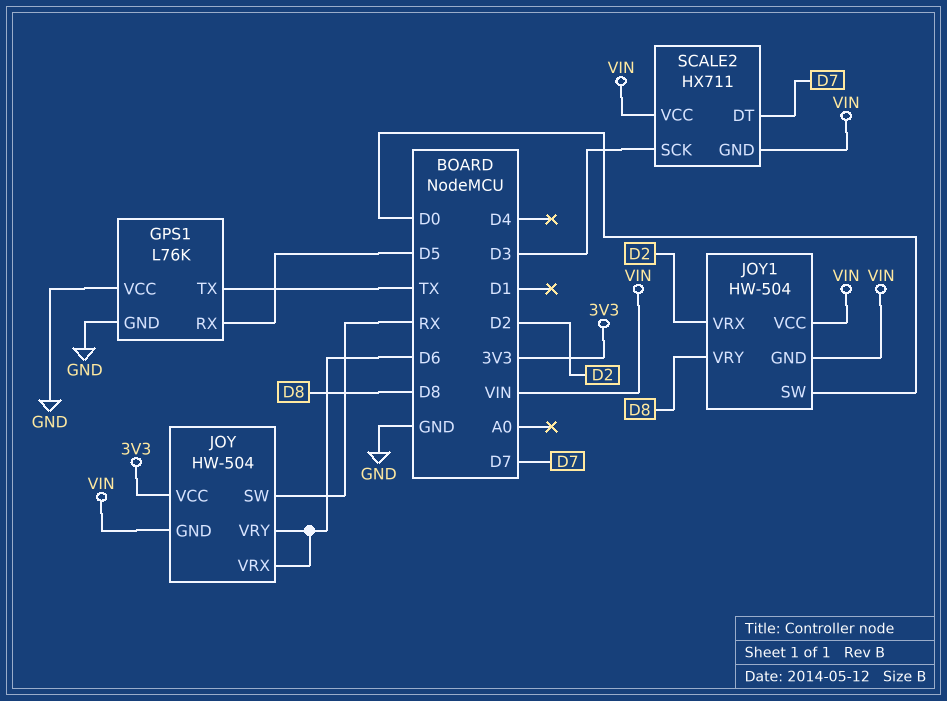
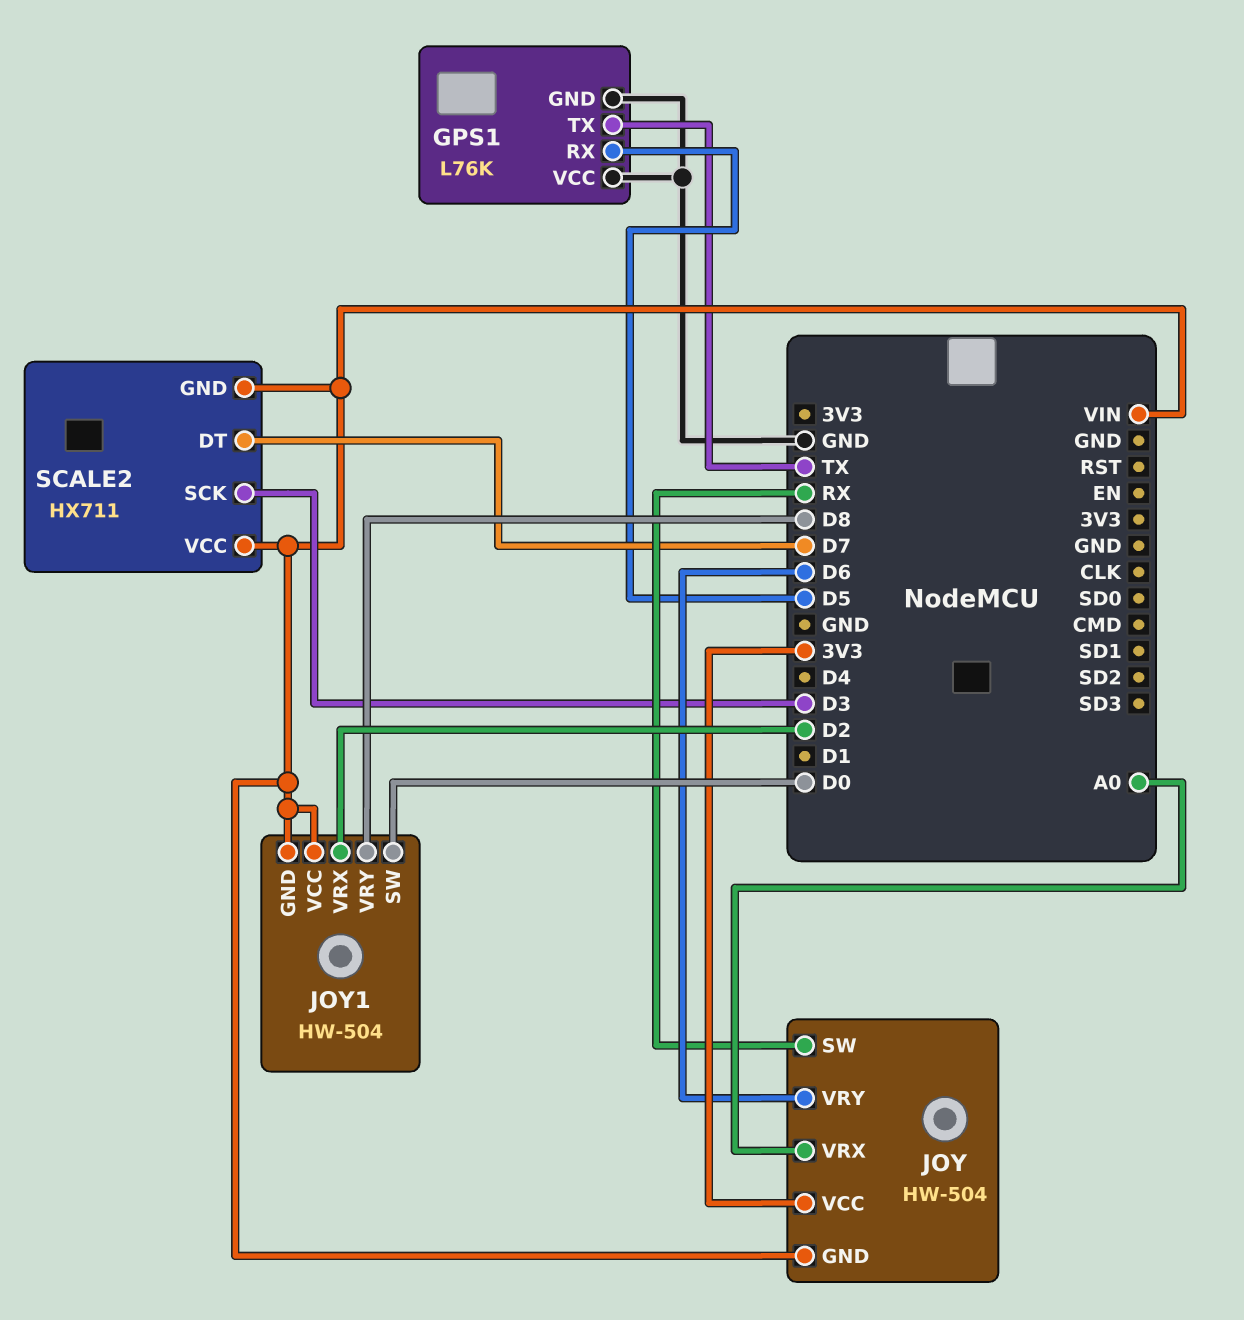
JOY pin VRX: D6 -> A0

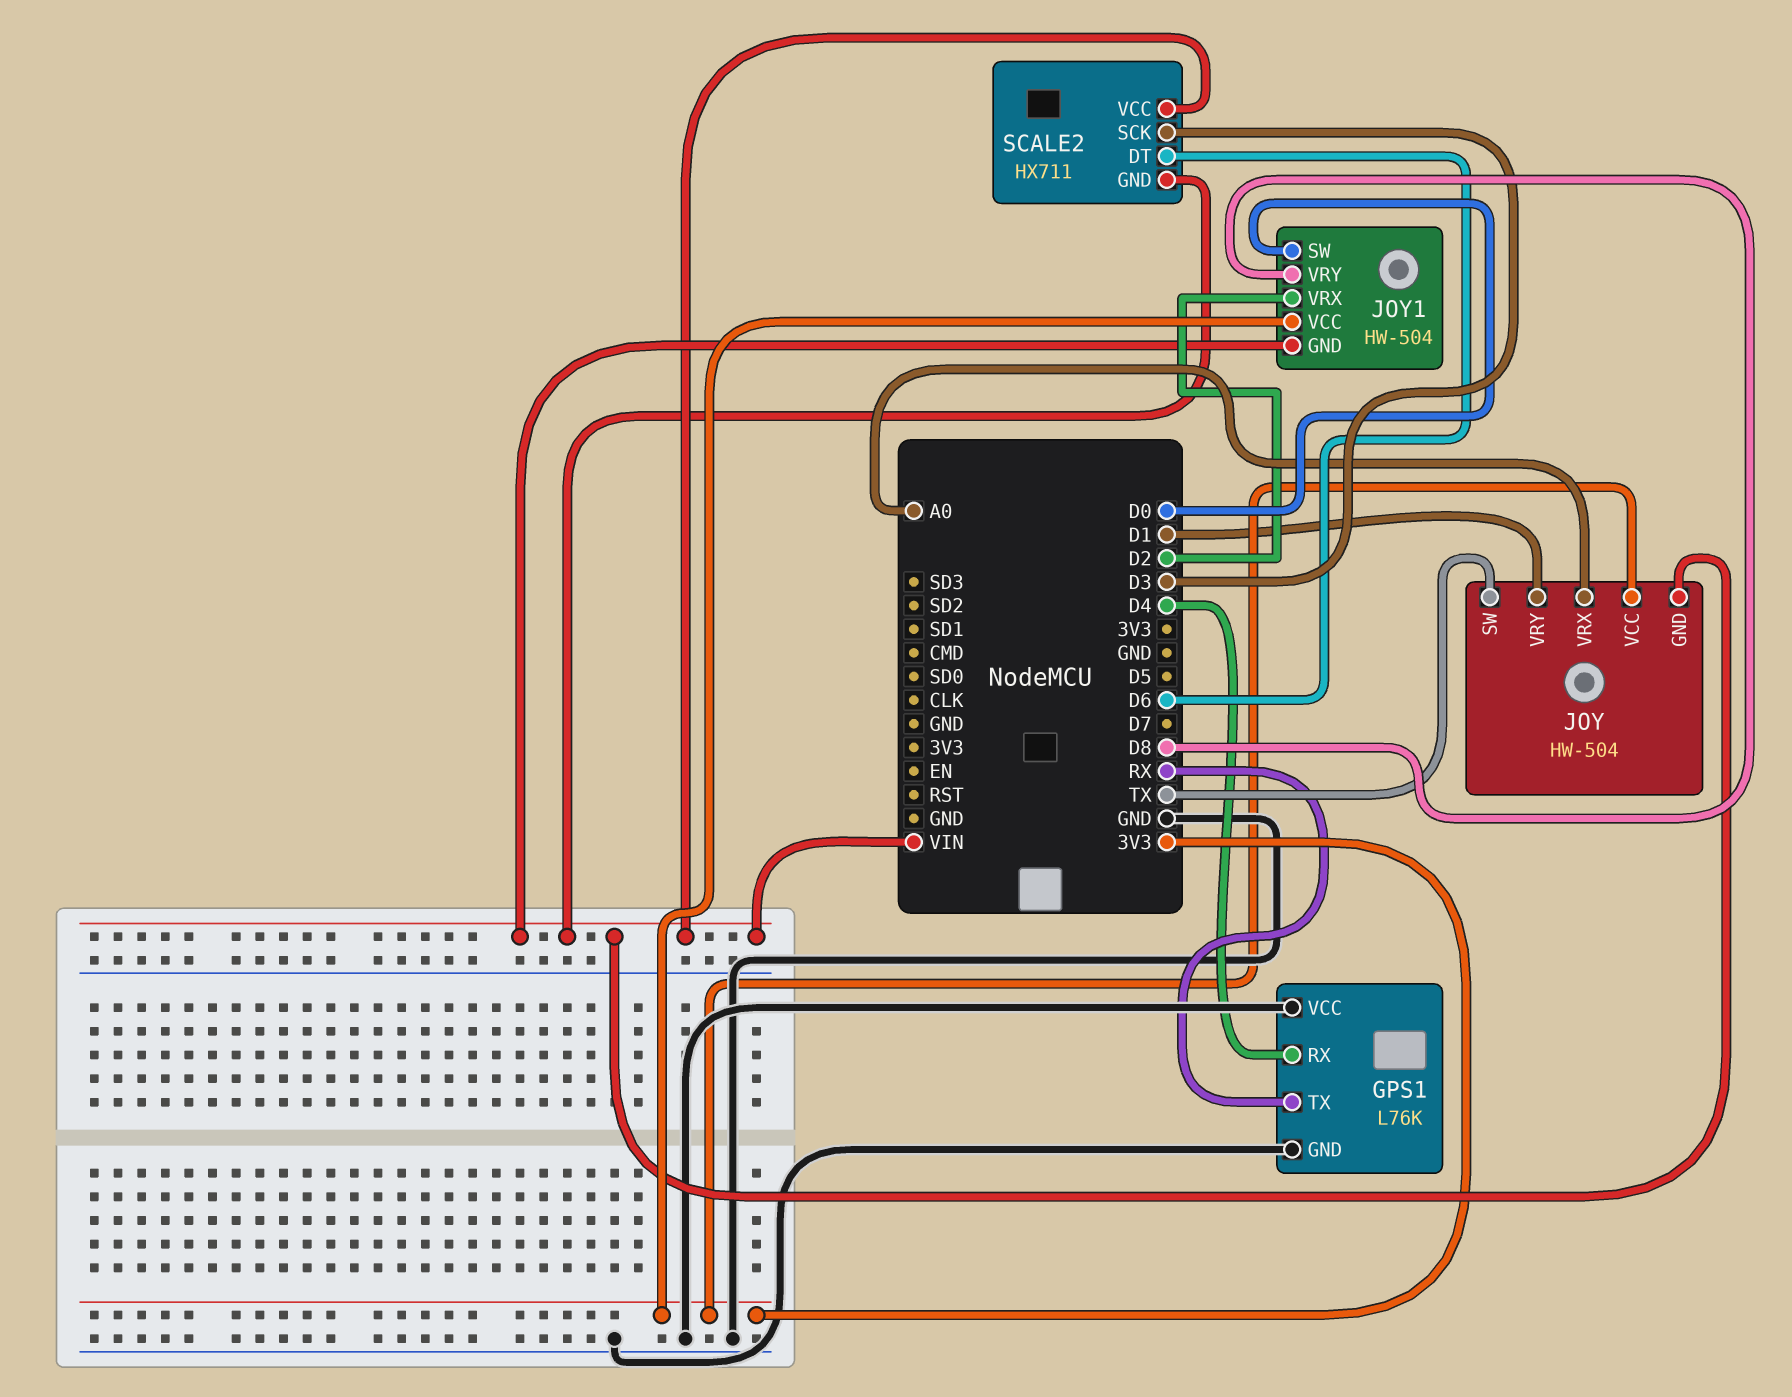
GPS1 pin RX: D5 -> D4
GPS1 pin TX: TX -> RX
JOY pin SW: RX -> TX
JOY pin VRY: D6 -> D1
JOY1 pin VCC: VIN -> 3V3
SCALE2 pin DT: D7 -> D6

